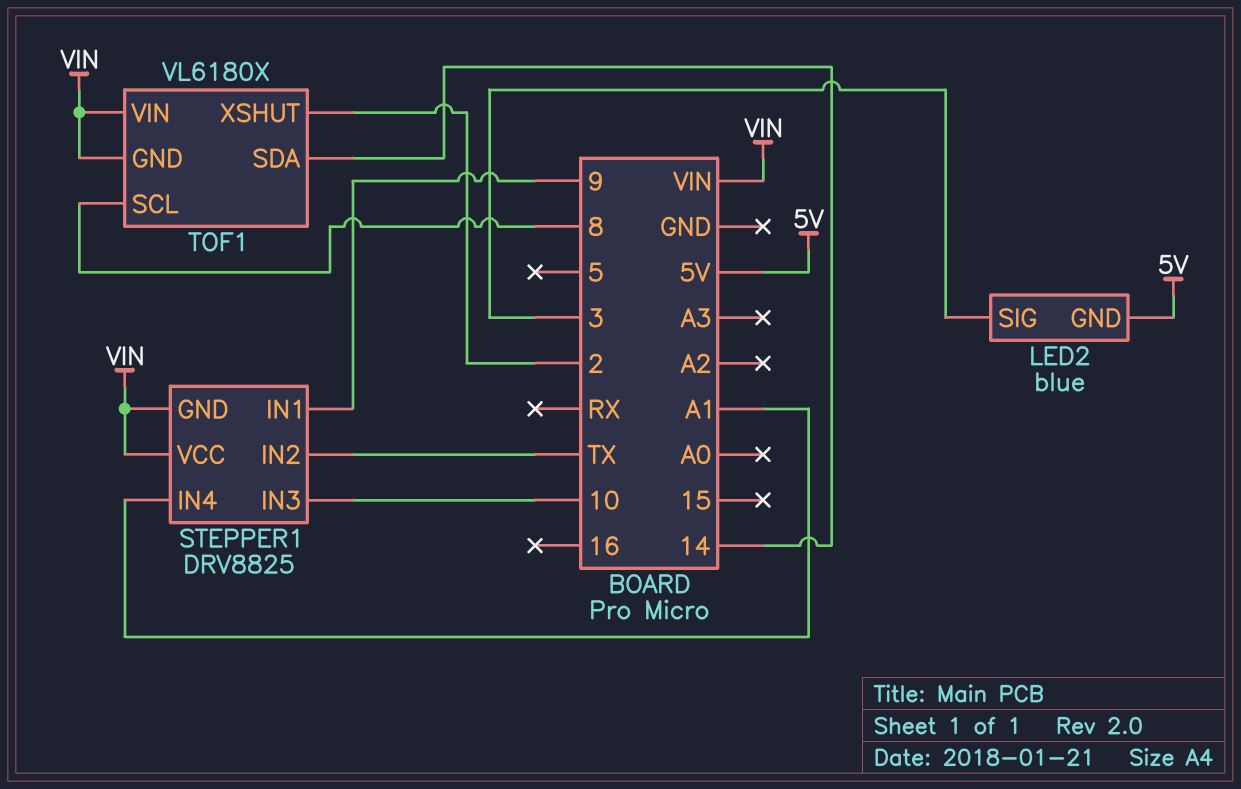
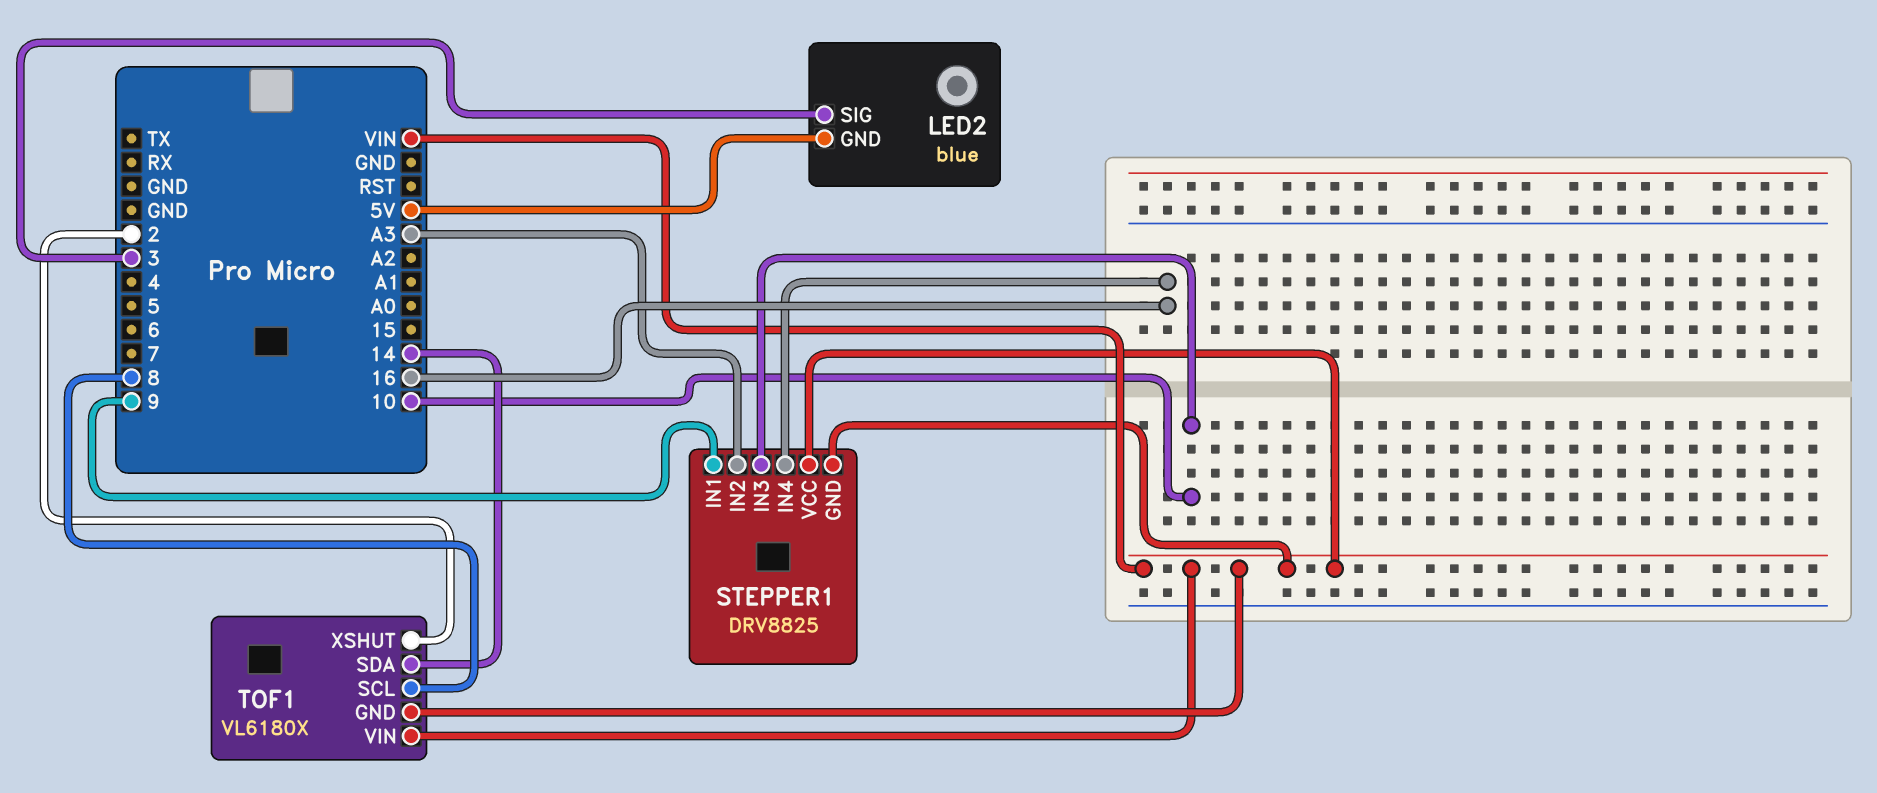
STEPPER1 pin IN2: TX -> A3
STEPPER1 pin IN4: A1 -> 16

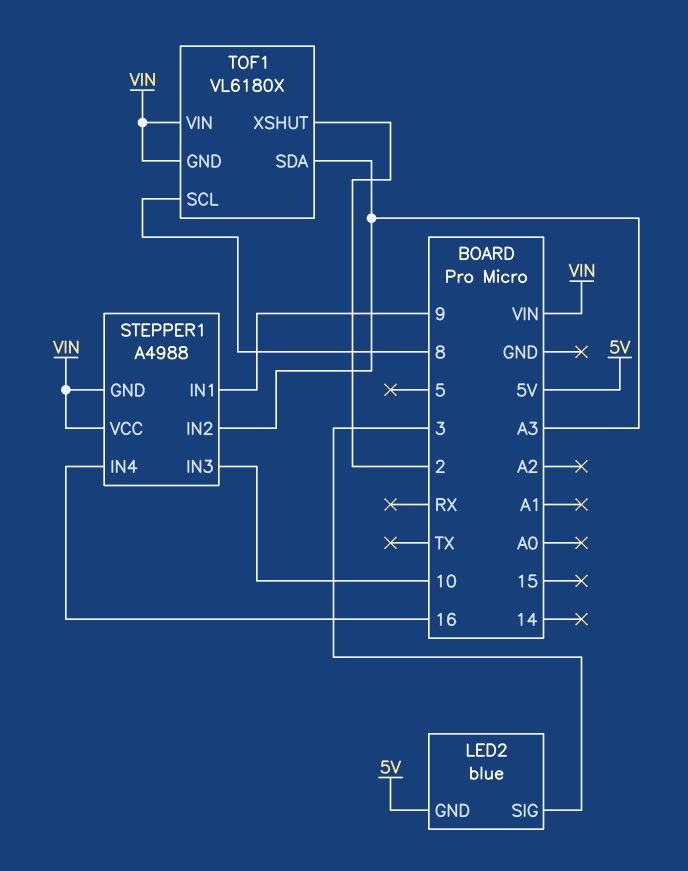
STEPPER1: DRV8825 -> A4988
TOF1 pin SDA: 14 -> A3

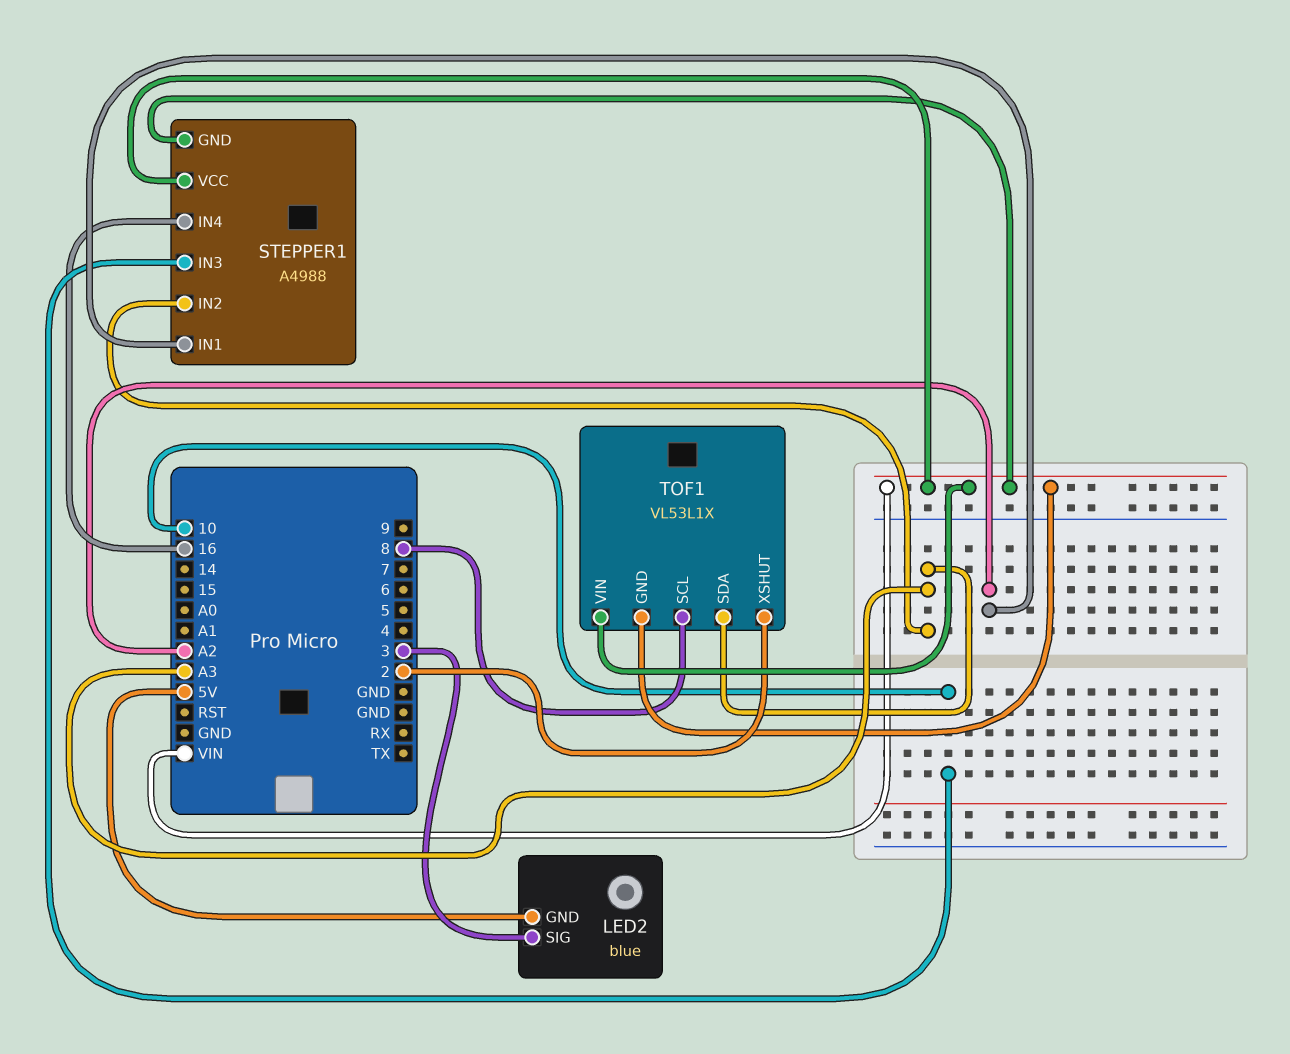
STEPPER1 pin IN1: 9 -> A2
TOF1: VL6180X -> VL53L1X

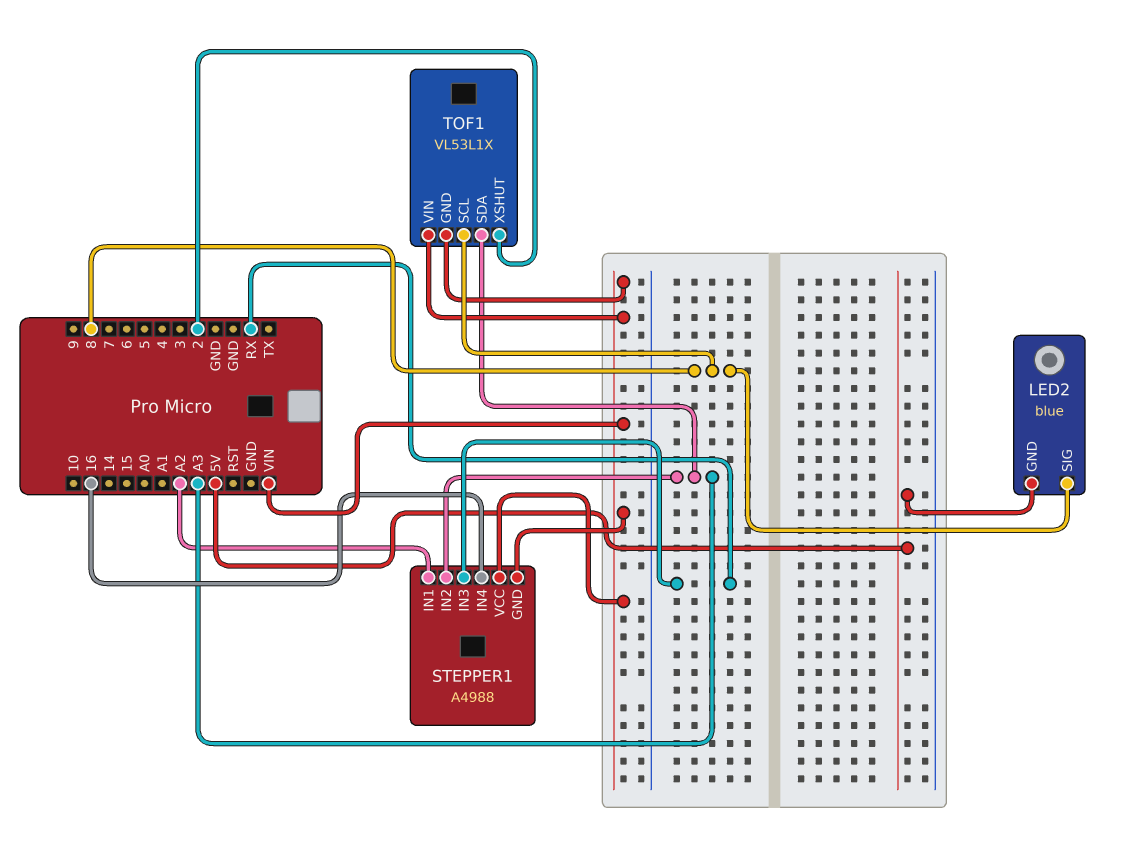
LED2 pin SIG: 3 -> 8
STEPPER1 pin IN3: 10 -> RX

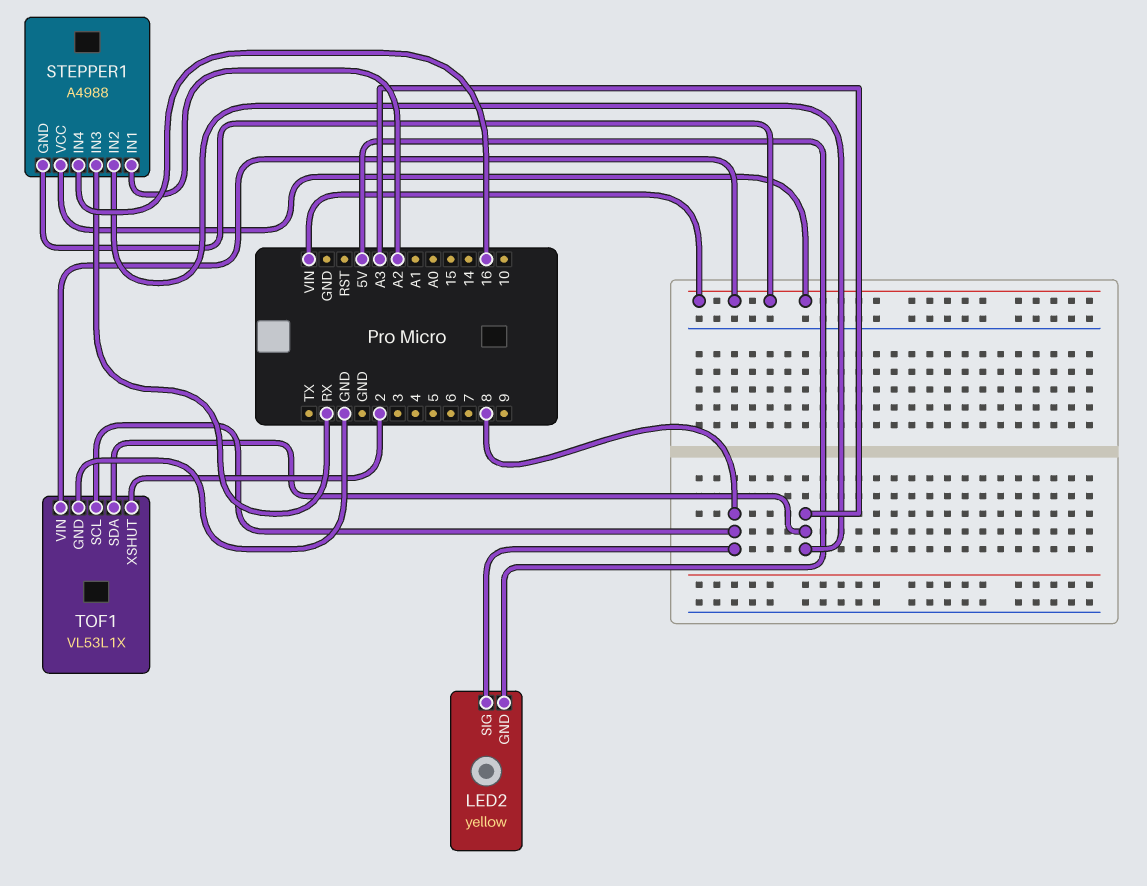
LED2: blue -> yellow
TOF1 pin GND: VIN -> GND

